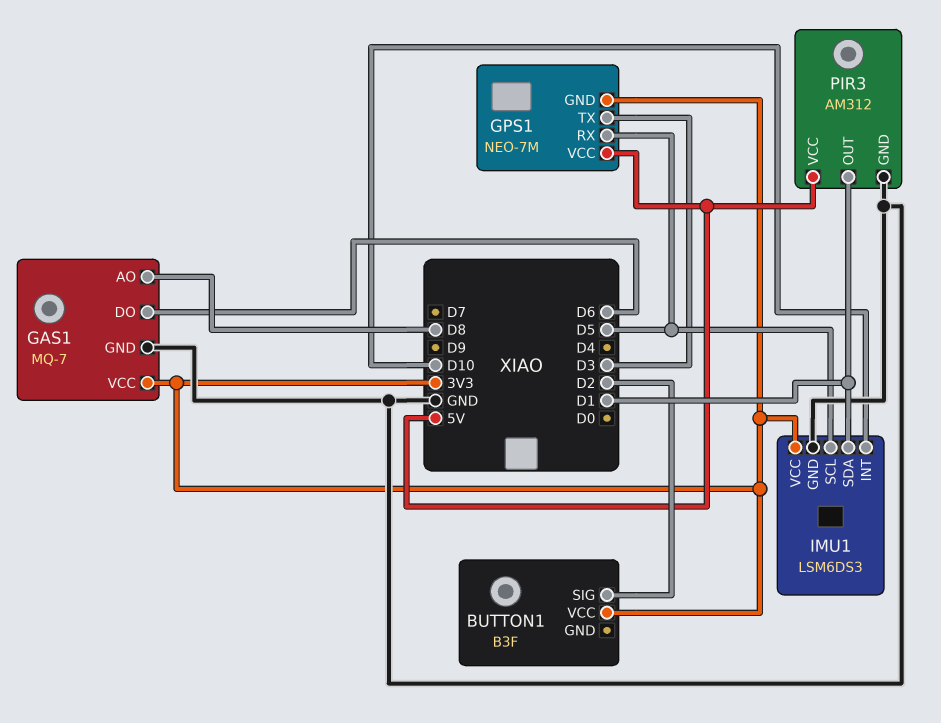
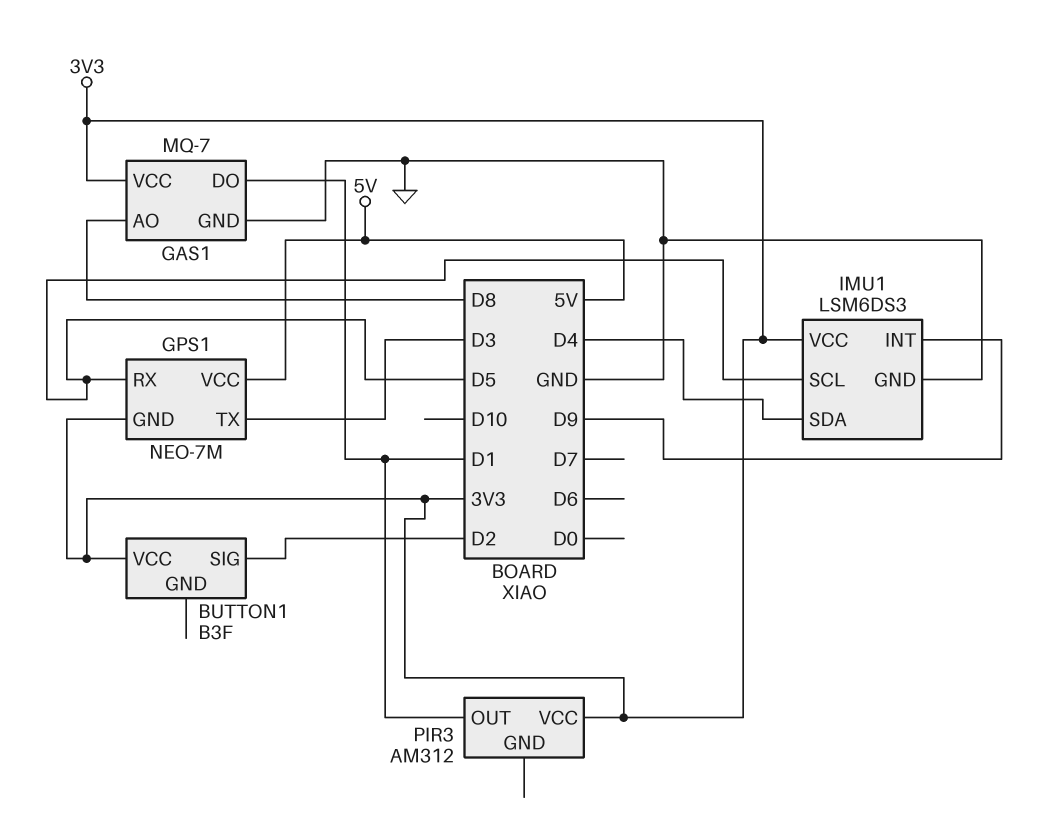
GAS1 pin DO: D6 -> D1
IMU1 pin INT: D10 -> D9
IMU1 pin SDA: D1 -> D4
PIR3 pin GND: GND -> none
PIR3 pin VCC: 5V -> 3V3

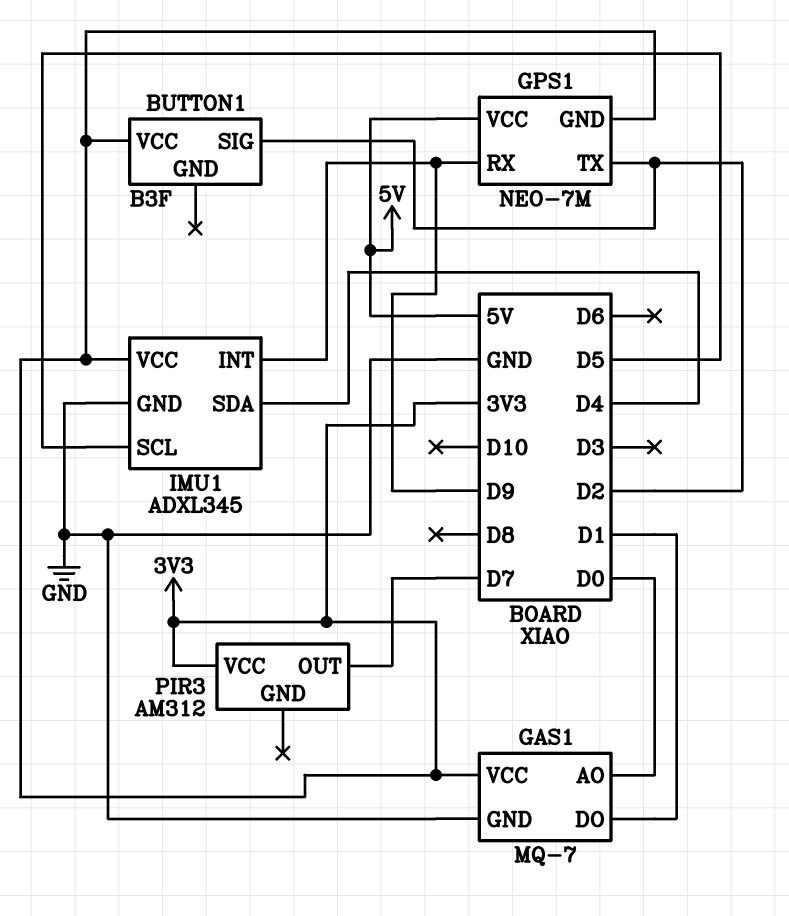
GAS1 pin AO: D8 -> D0
GPS1 pin RX: D5 -> D9
GPS1 pin TX: D3 -> D2
IMU1: LSM6DS3 -> ADXL345
PIR3 pin OUT: D1 -> D7

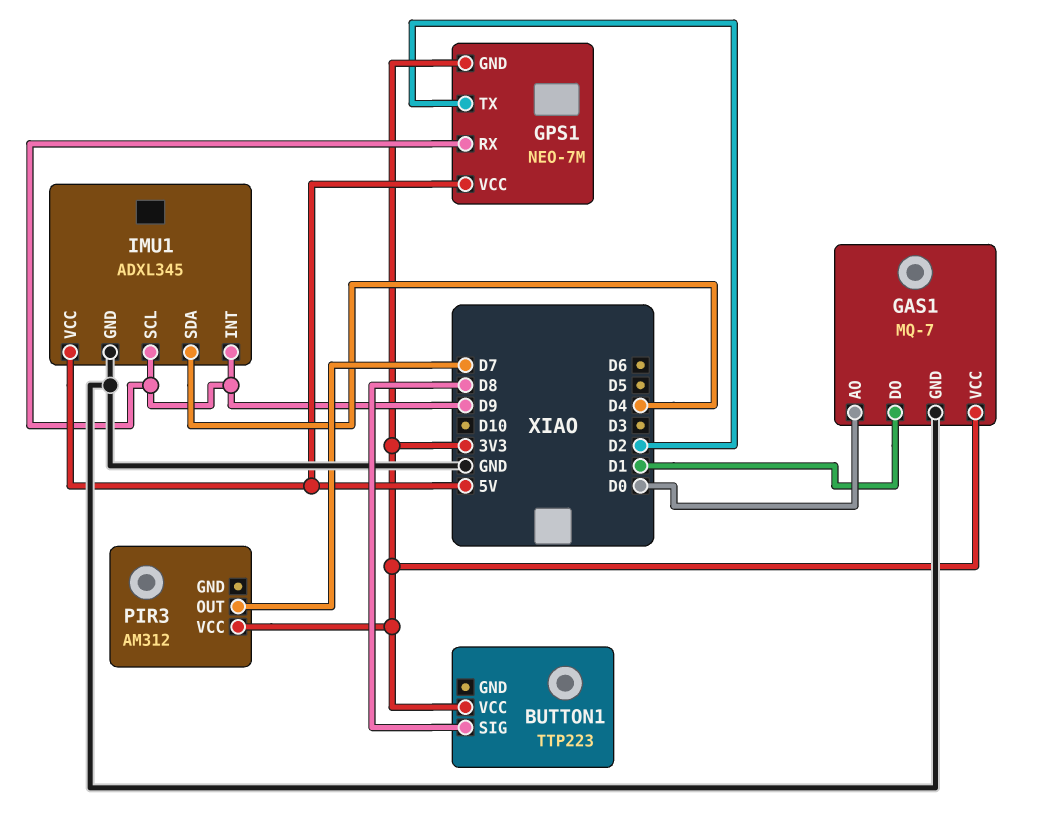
BUTTON1: B3F -> TTP223
BUTTON1 pin SIG: D2 -> D8
IMU1 pin SCL: D5 -> D9
IMU1 pin VCC: 3V3 -> 5V

